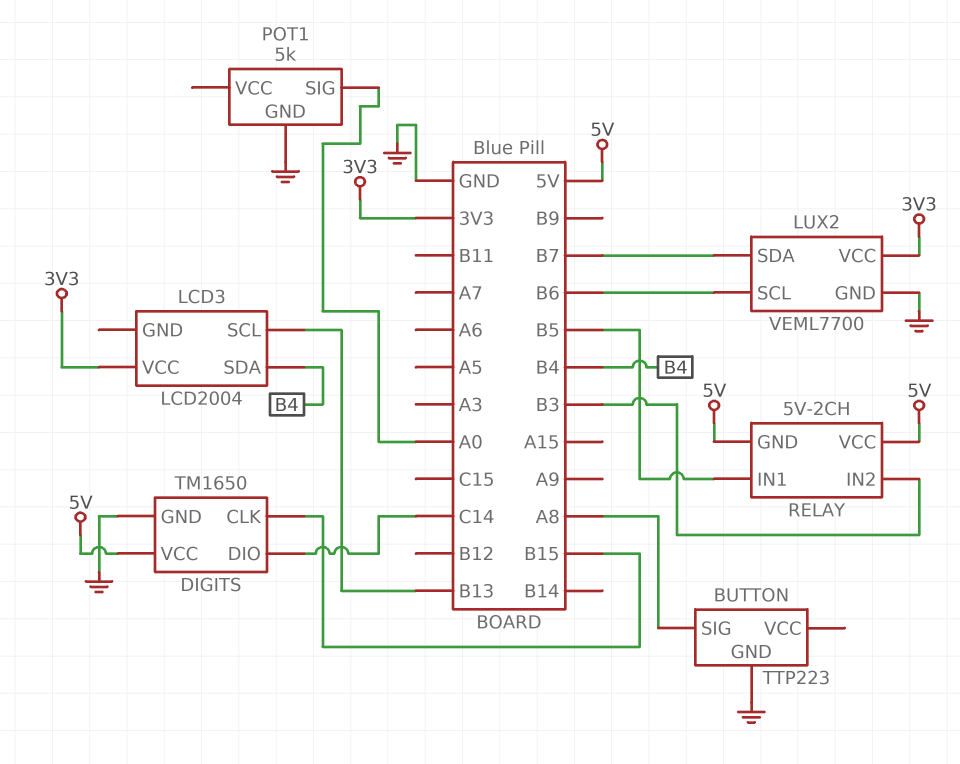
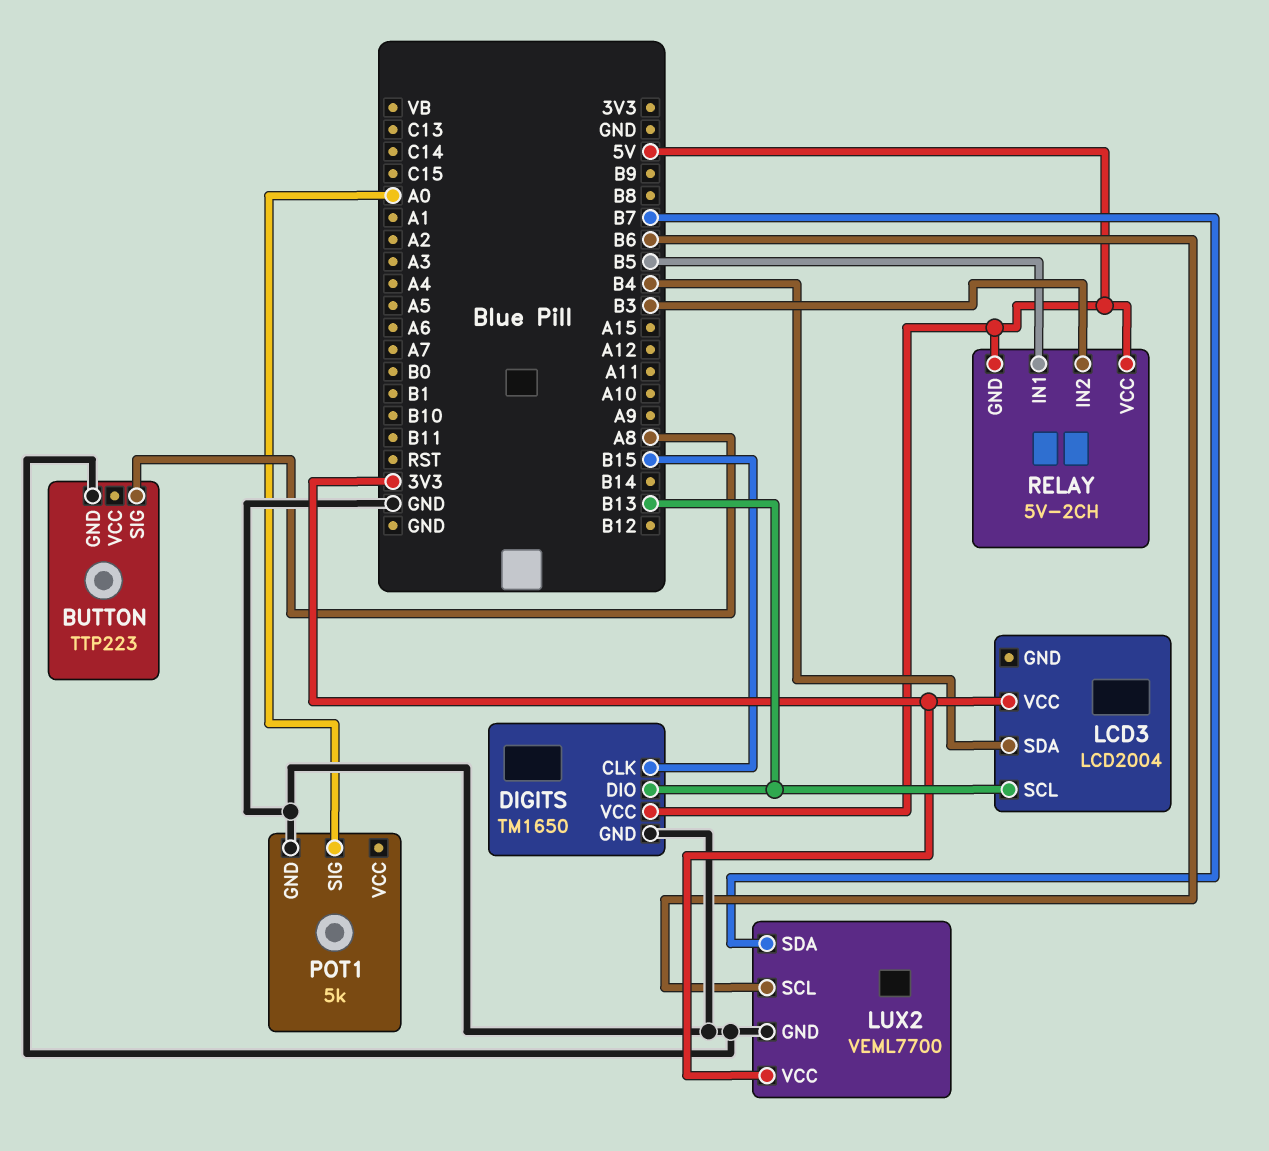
DIGITS pin DIO: C14 -> B13

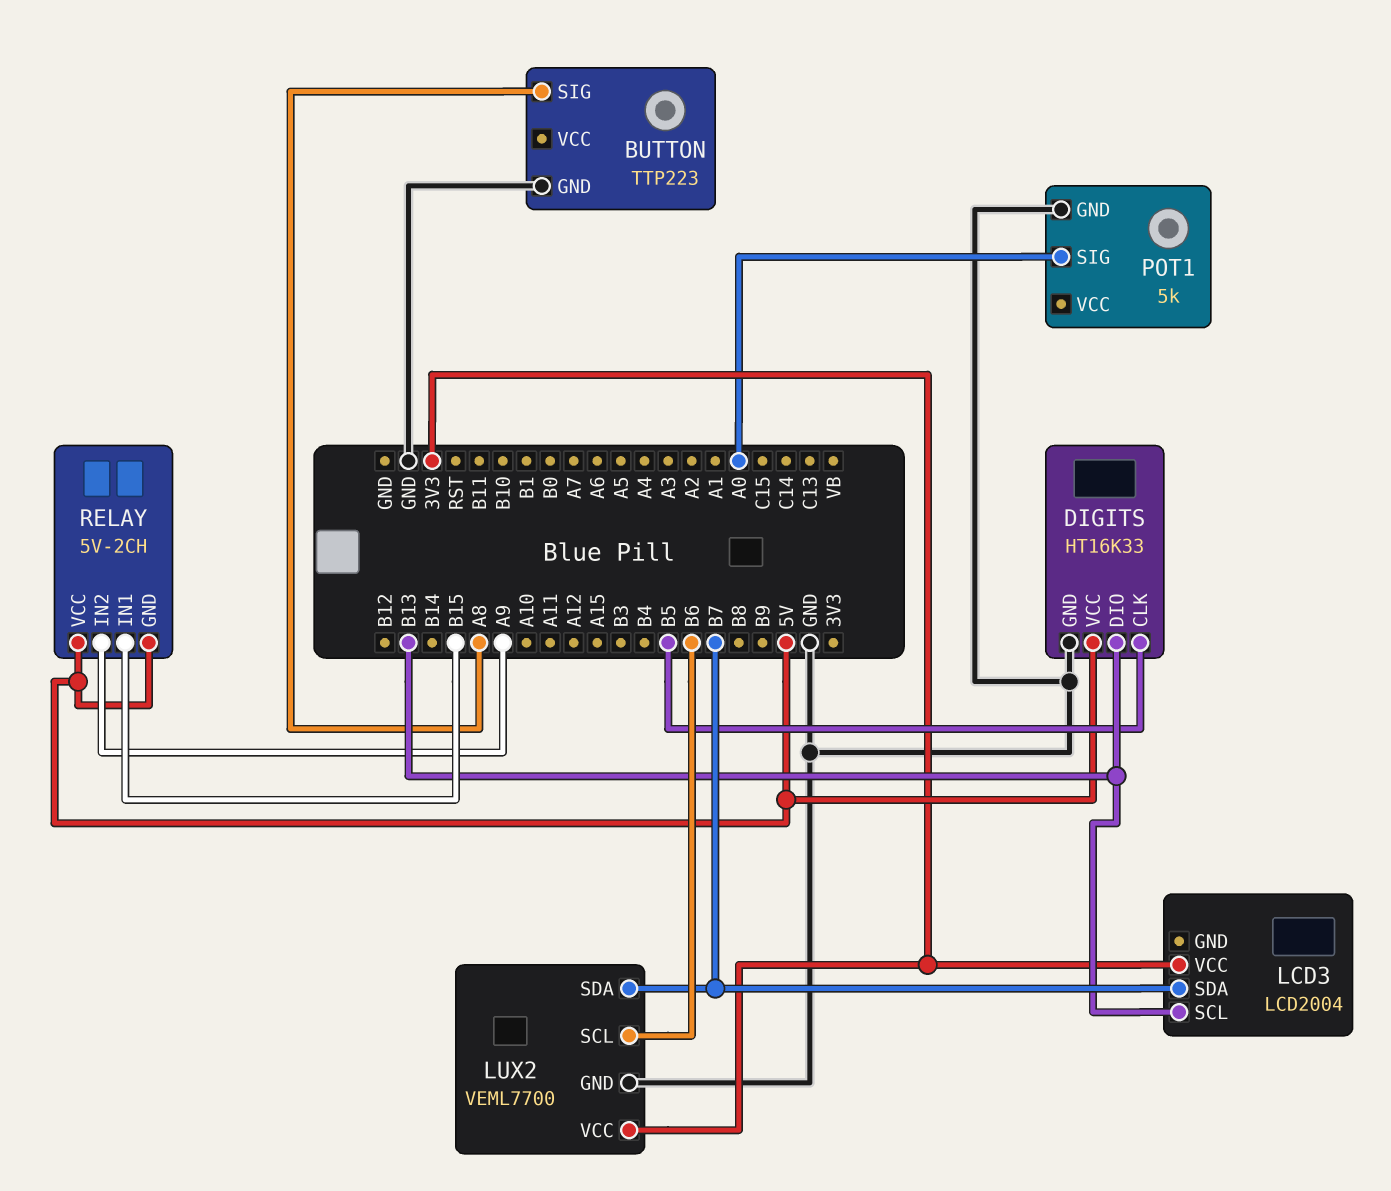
DIGITS: TM1650 -> HT16K33
DIGITS pin CLK: B15 -> B5
LCD3 pin SDA: B4 -> B7
RELAY pin IN1: B5 -> B15
RELAY pin IN2: B3 -> A9

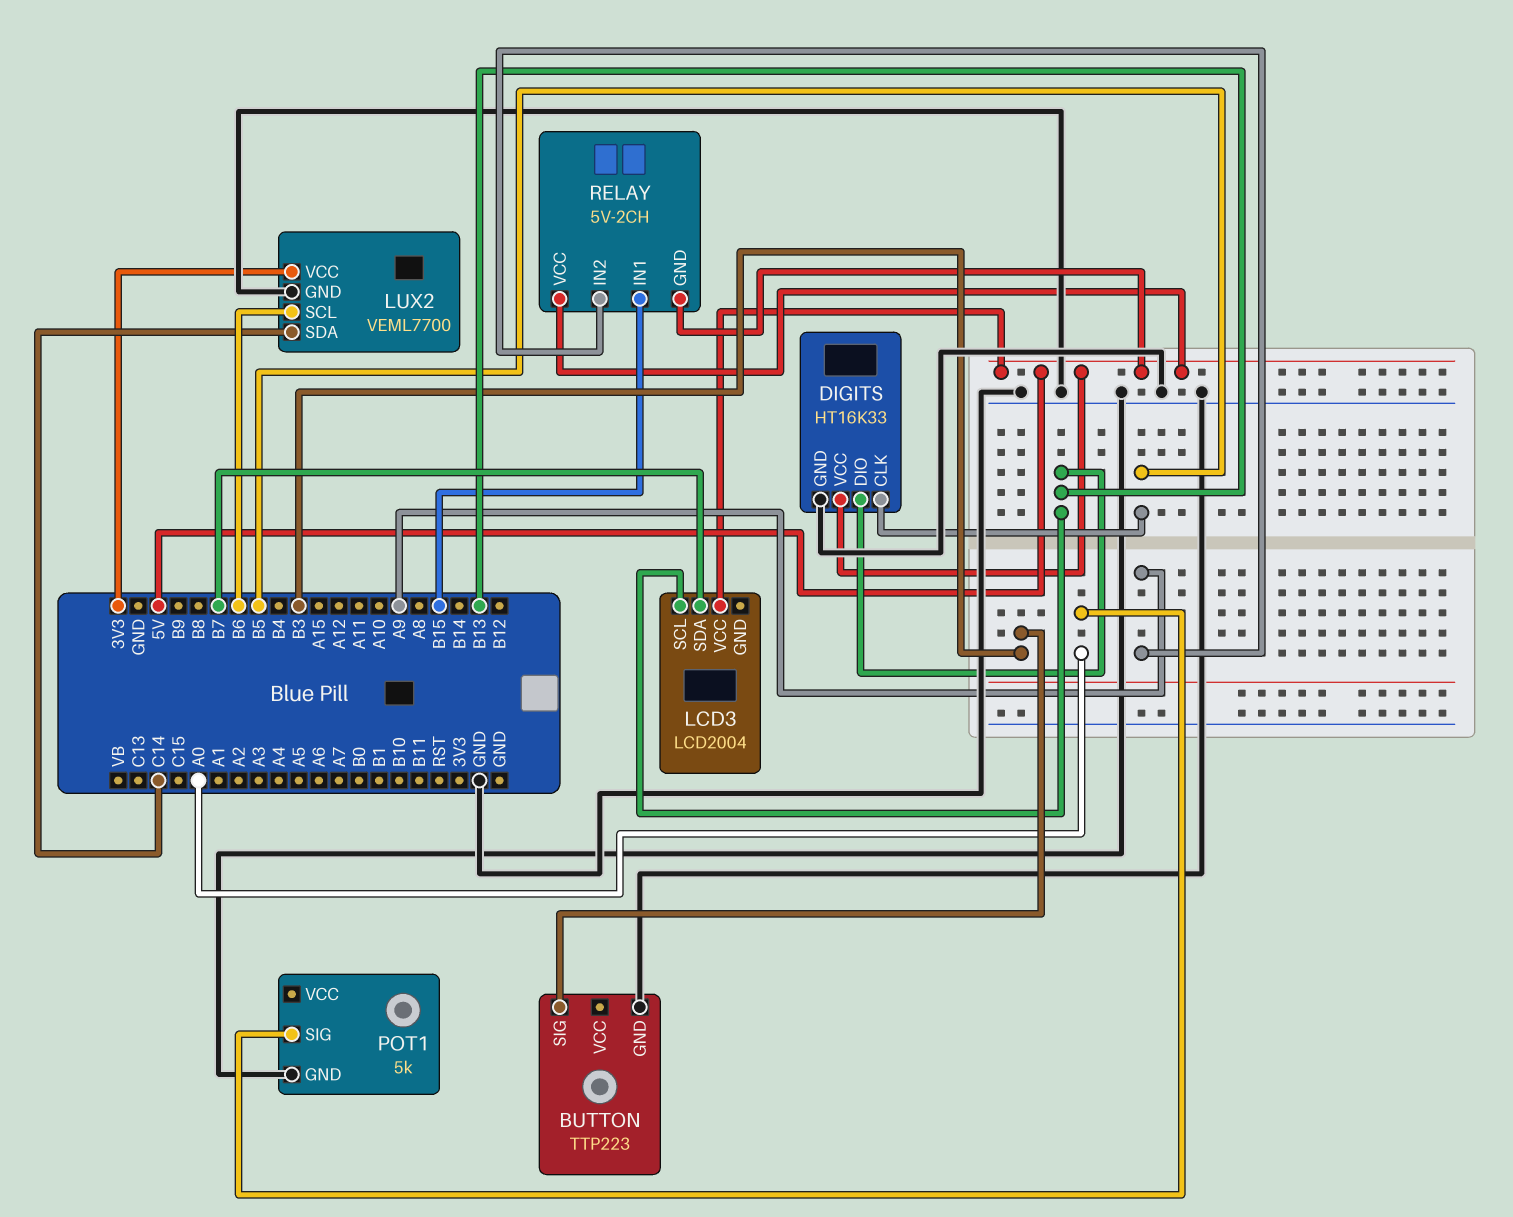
BUTTON pin SIG: A8 -> B3
LCD3 pin VCC: 3V3 -> 5V
LUX2 pin SDA: B7 -> C14

